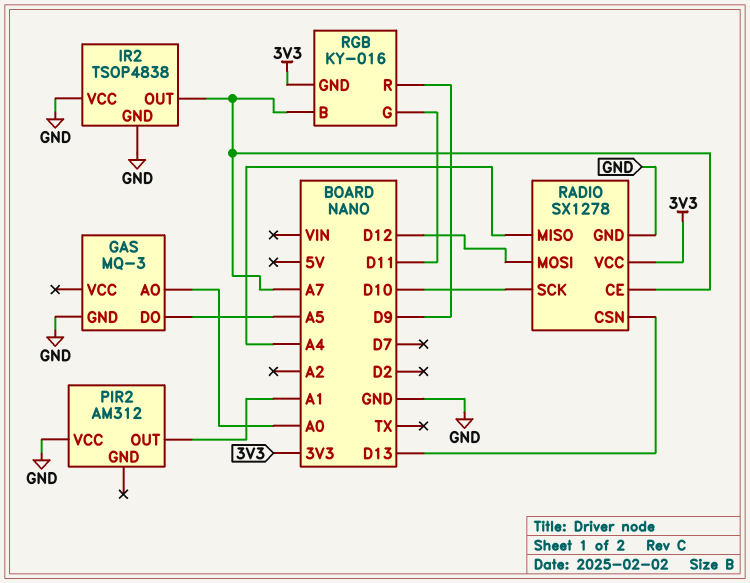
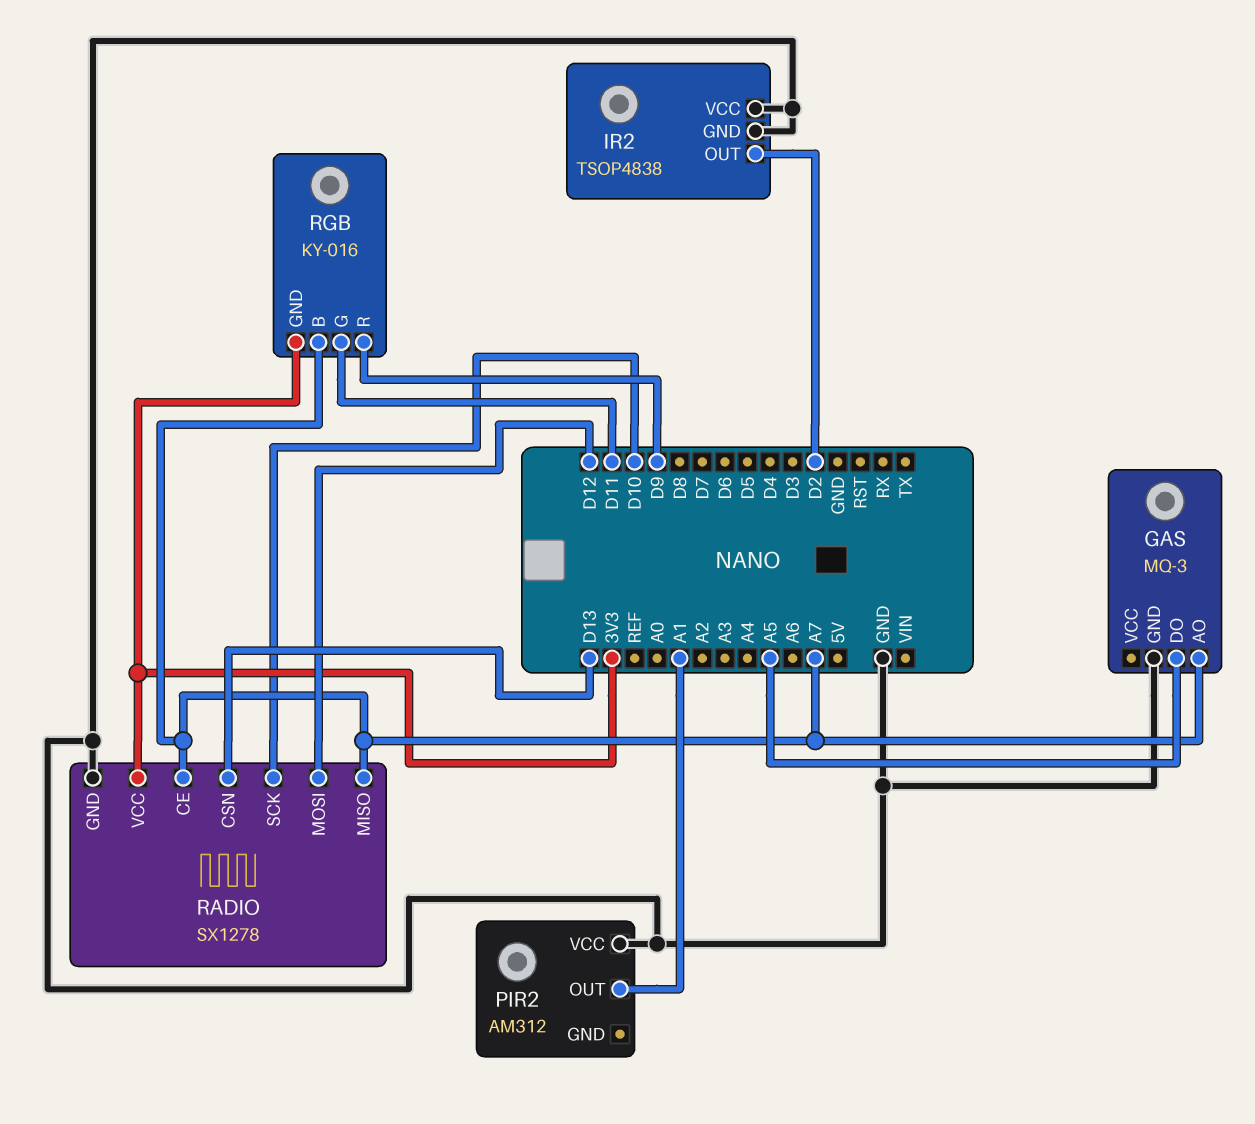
GAS pin AO: A0 -> A7
IR2 pin OUT: A7 -> D2
RADIO pin MISO: A4 -> A7

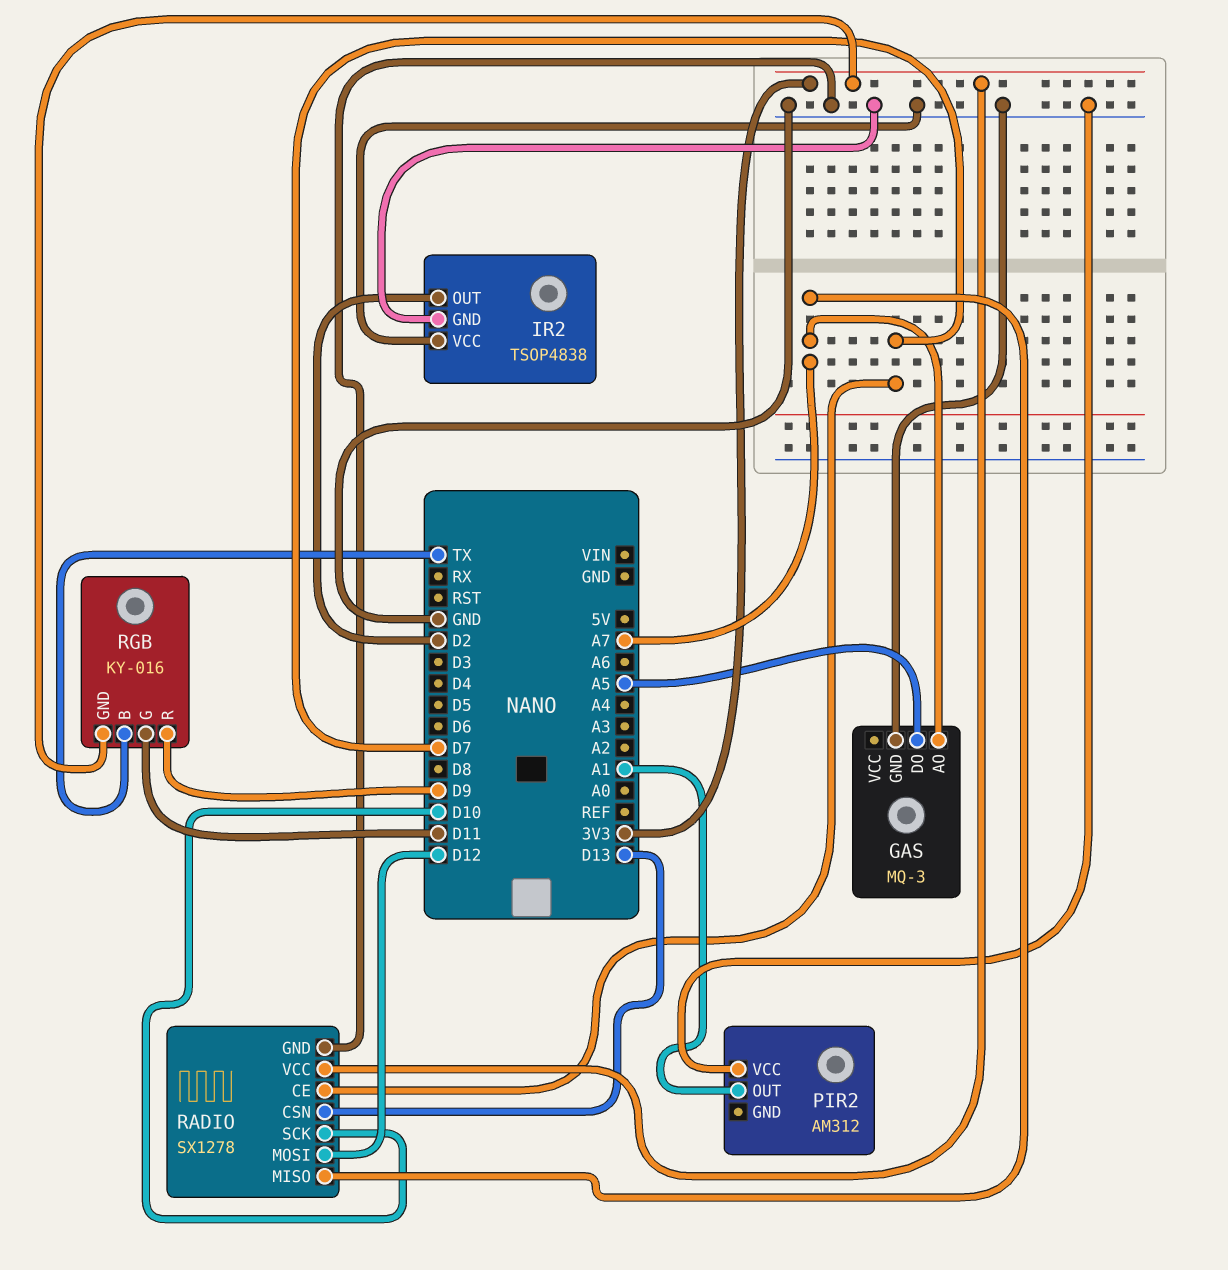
RADIO pin CE: A7 -> D7
RGB pin B: A7 -> TX

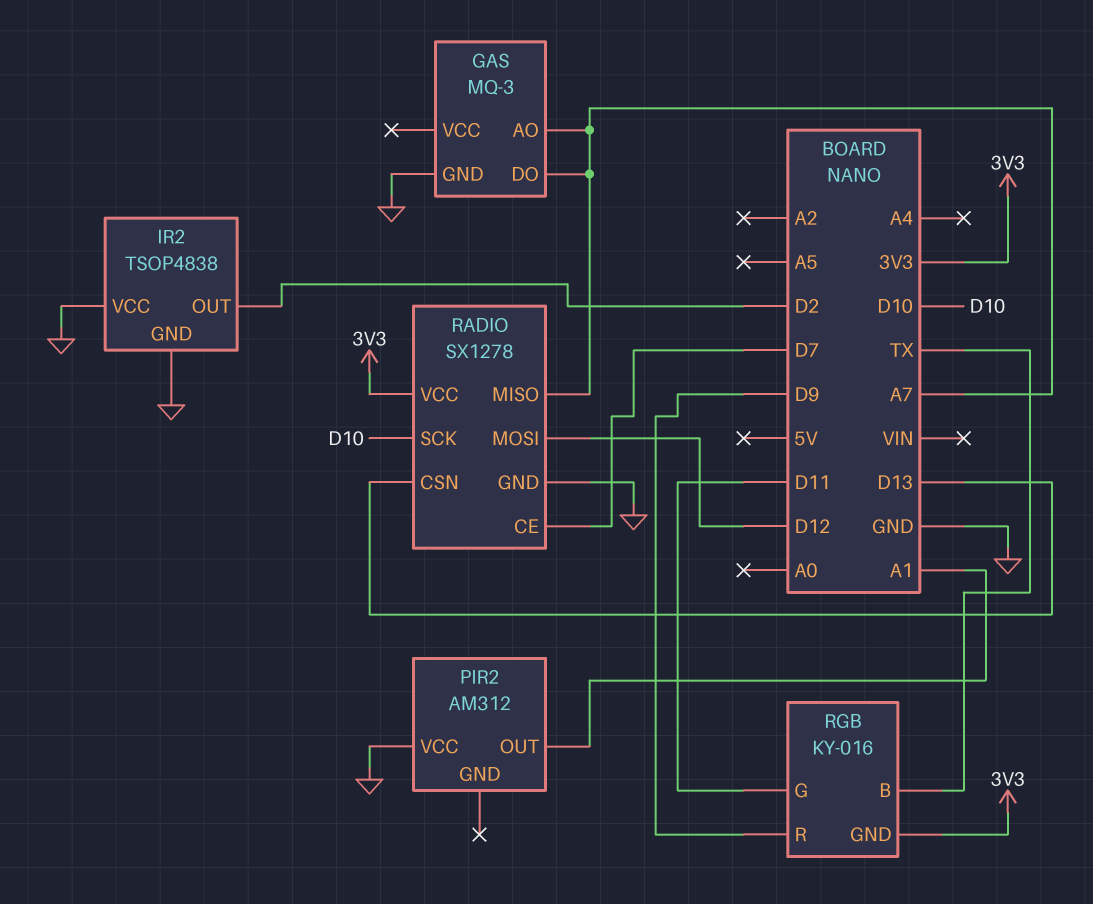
GAS pin DO: A5 -> A7

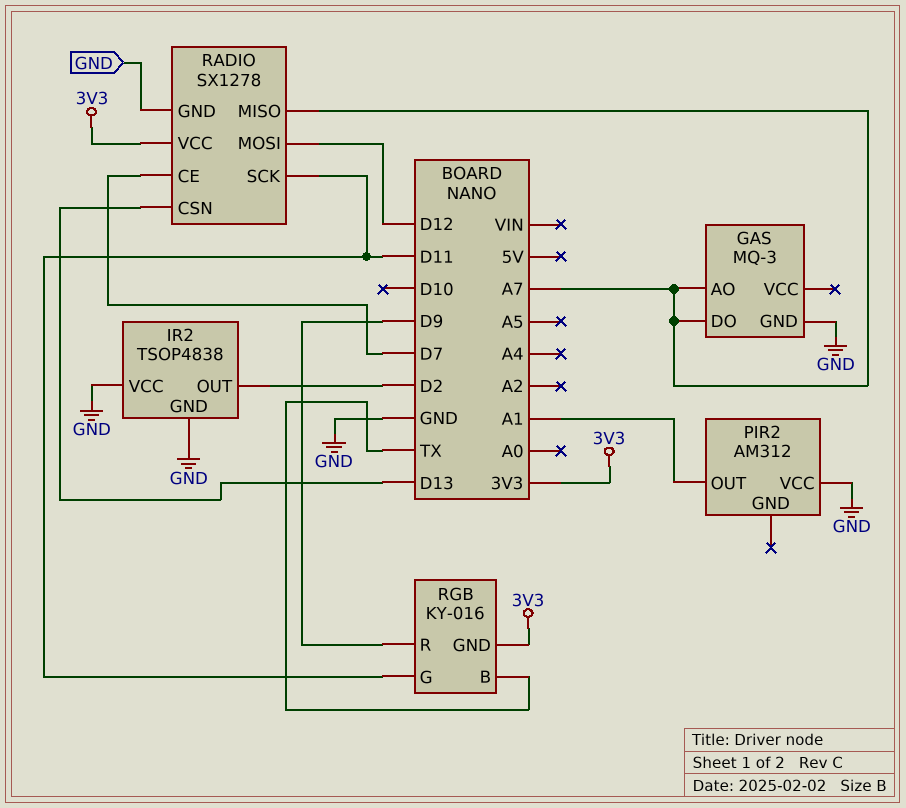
RADIO pin SCK: D10 -> D11

